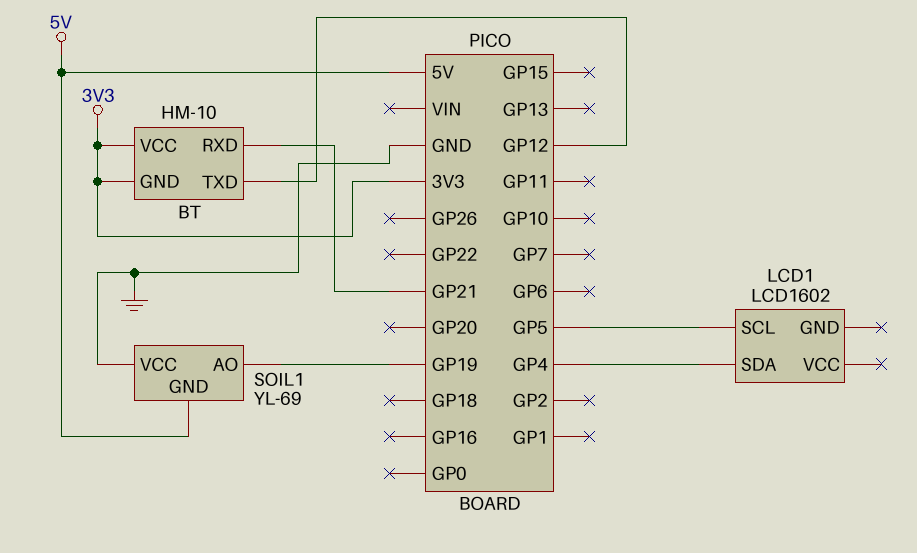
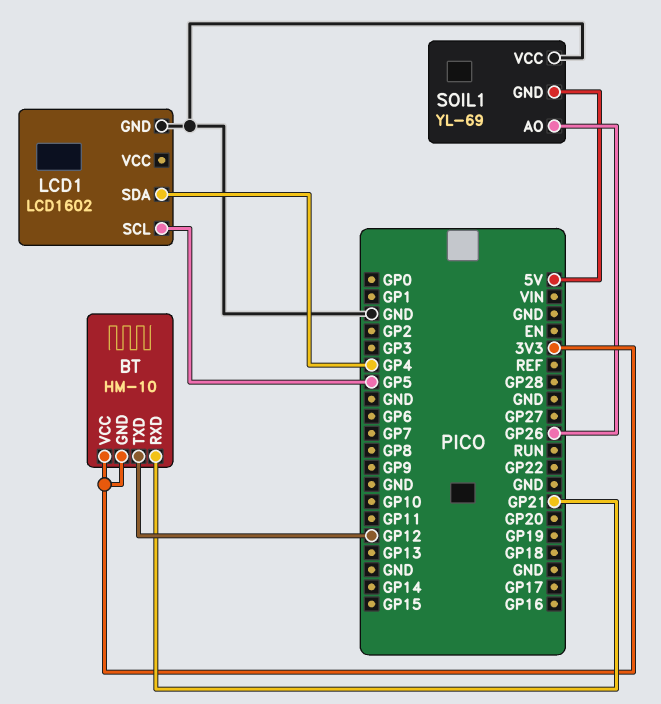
LCD1 pin GND: none -> GND
SOIL1 pin AO: GP19 -> GP26

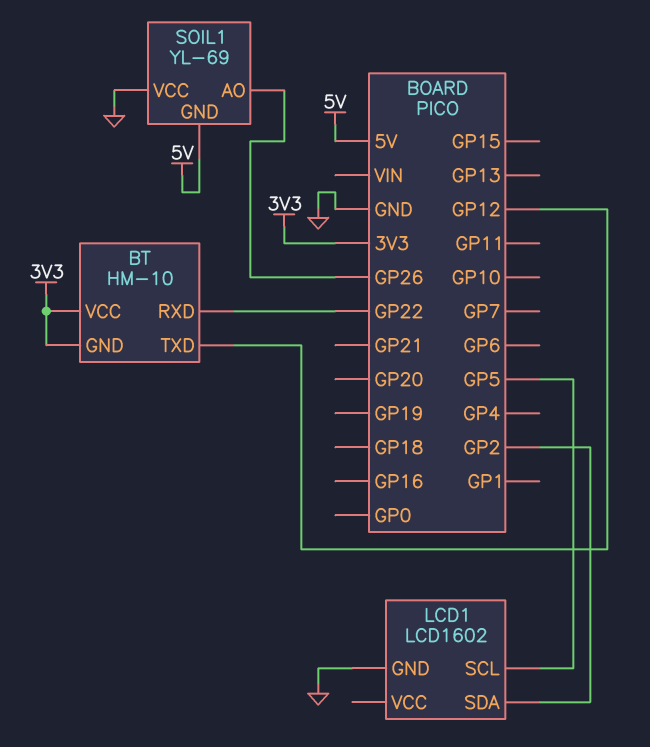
BT pin RXD: GP21 -> GP22
LCD1 pin SDA: GP4 -> GP2

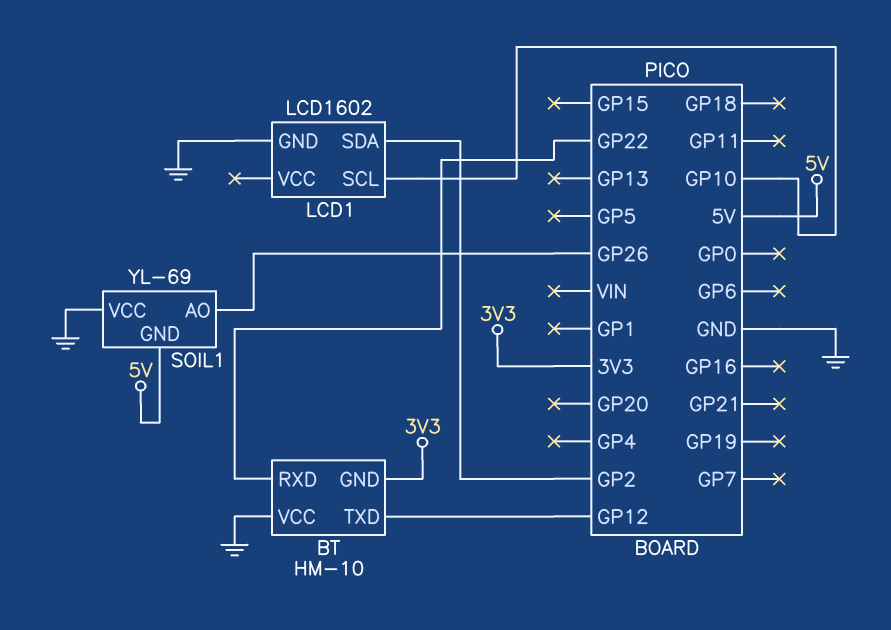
BT pin VCC: 3V3 -> GND
LCD1 pin SCL: GP5 -> GP10

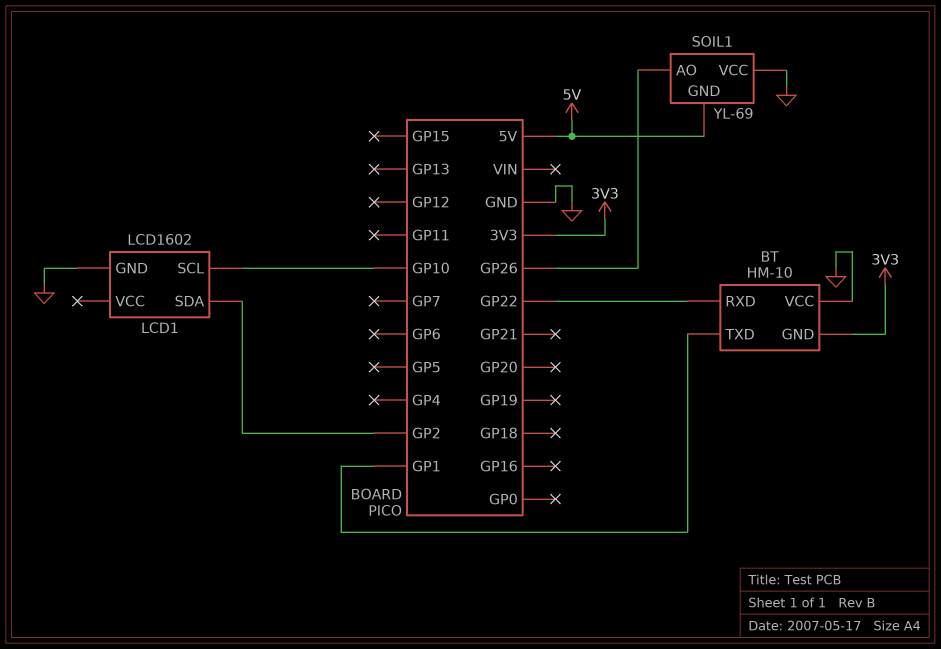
BT pin TXD: GP12 -> GP1

